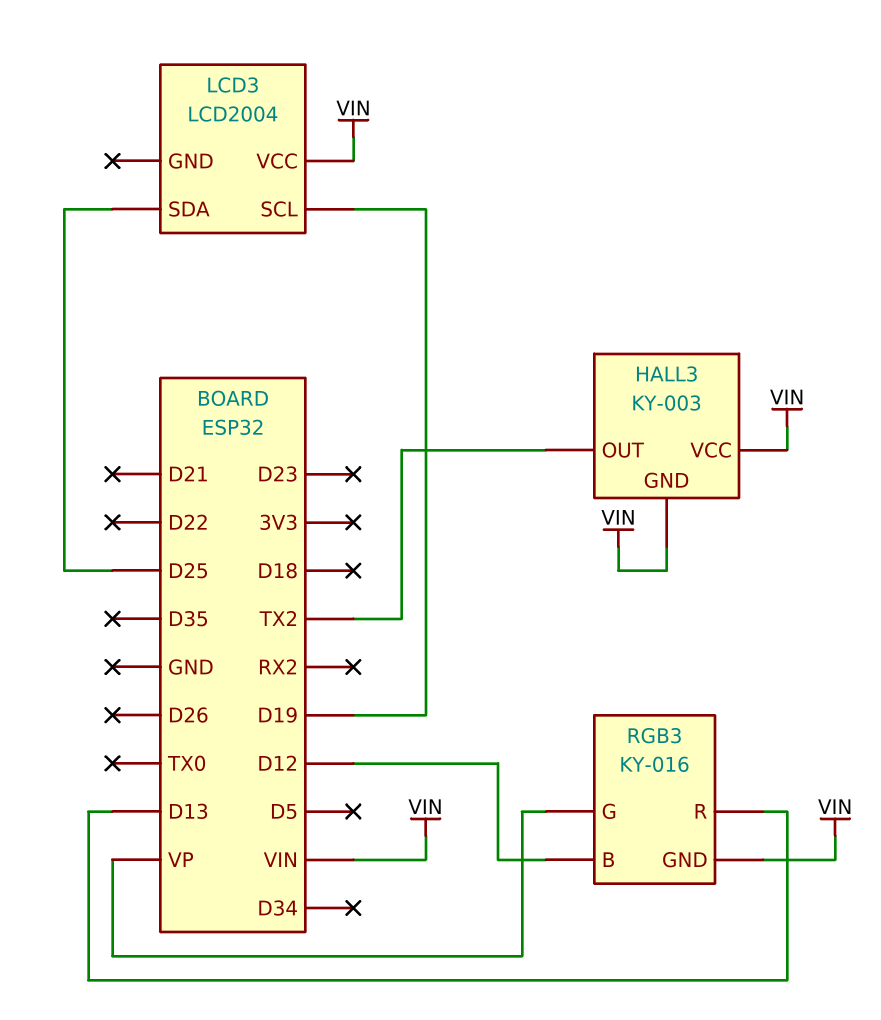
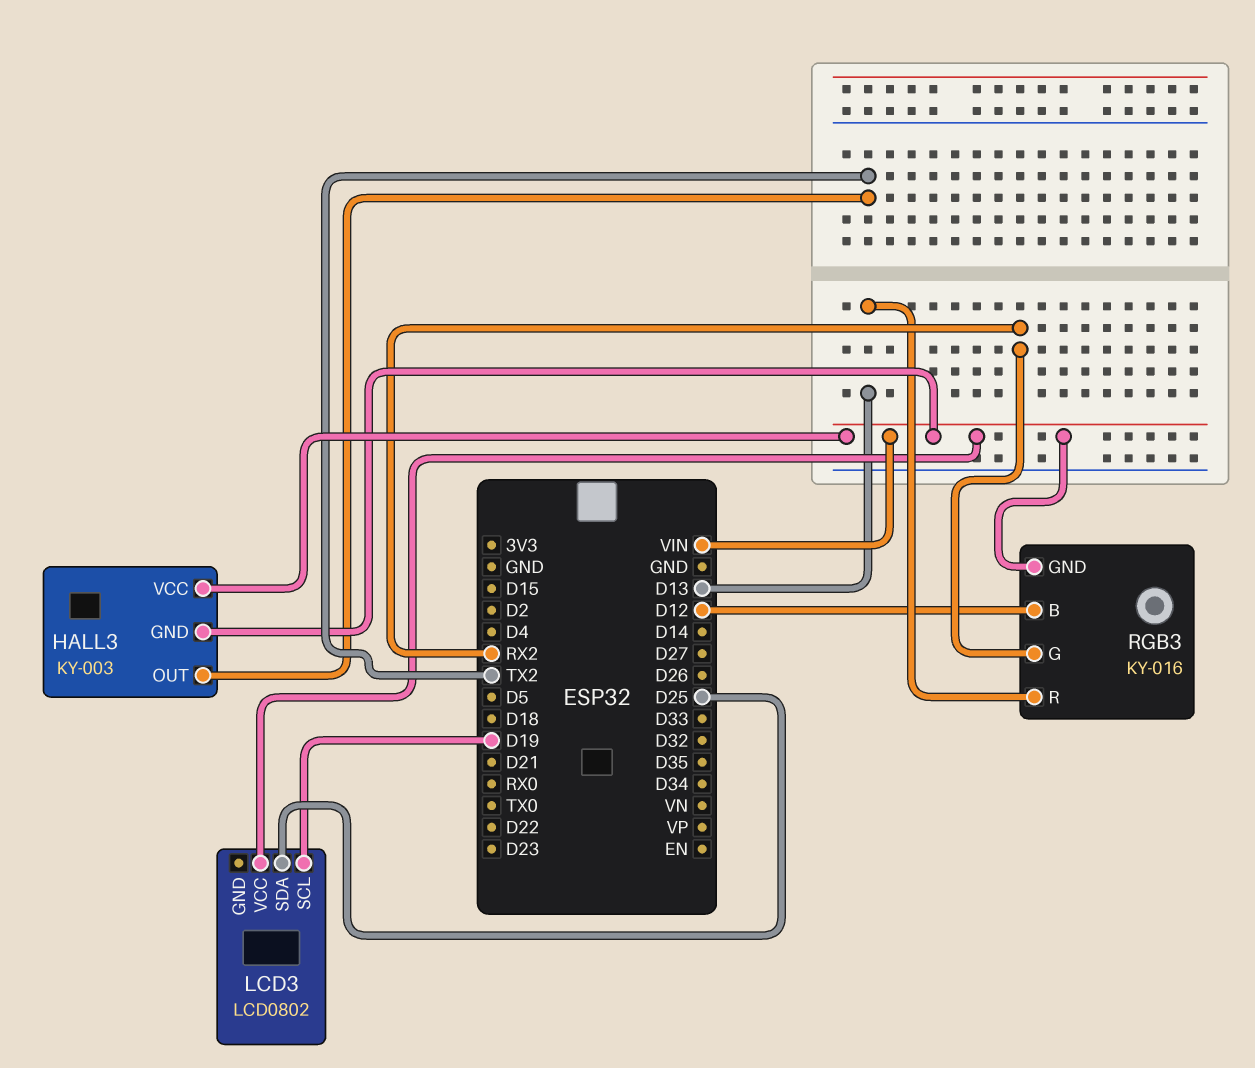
LCD3: LCD2004 -> LCD0802
RGB3 pin G: VP -> RX2

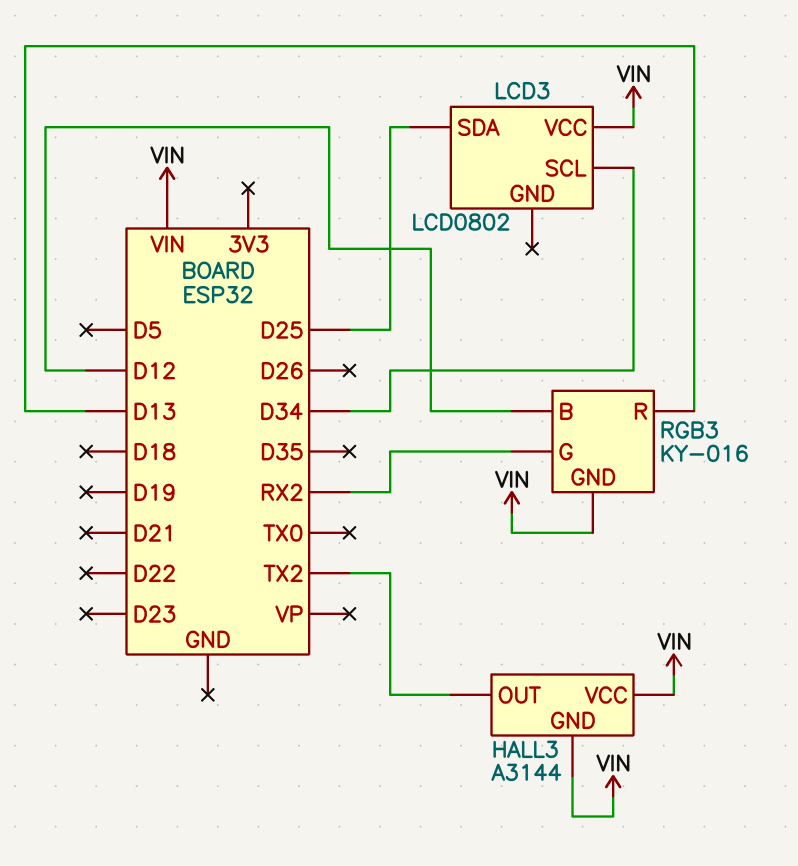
HALL3: KY-003 -> A3144
LCD3 pin SCL: D19 -> D34

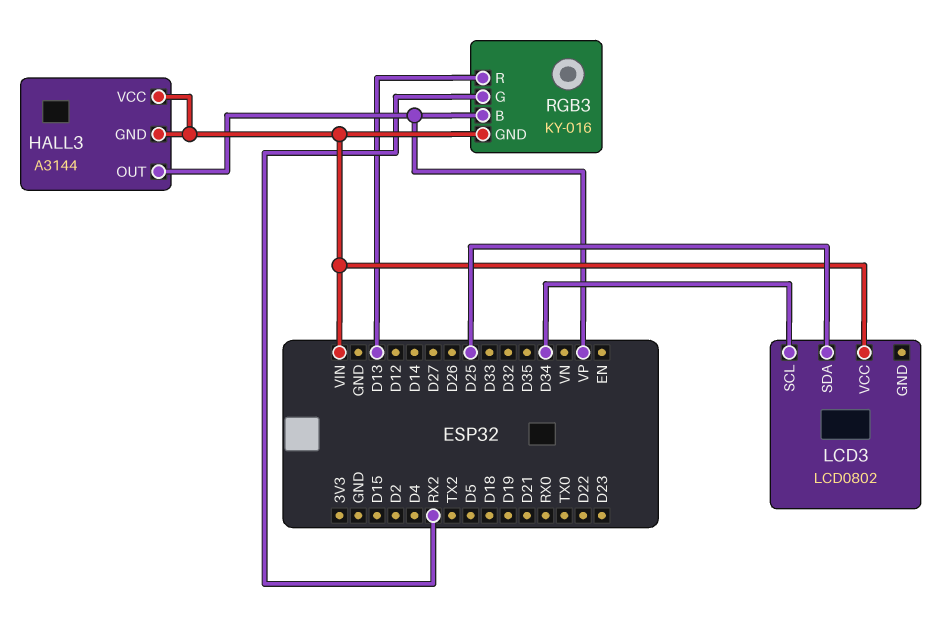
HALL3 pin OUT: TX2 -> VP
RGB3 pin B: D12 -> VP

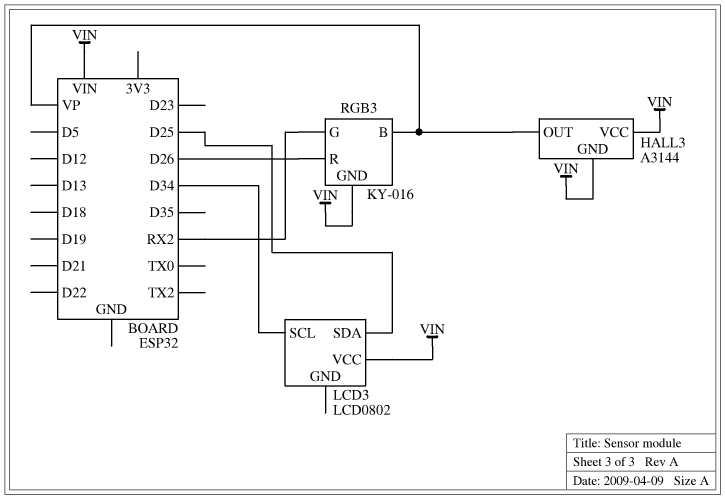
RGB3 pin R: D13 -> D26

